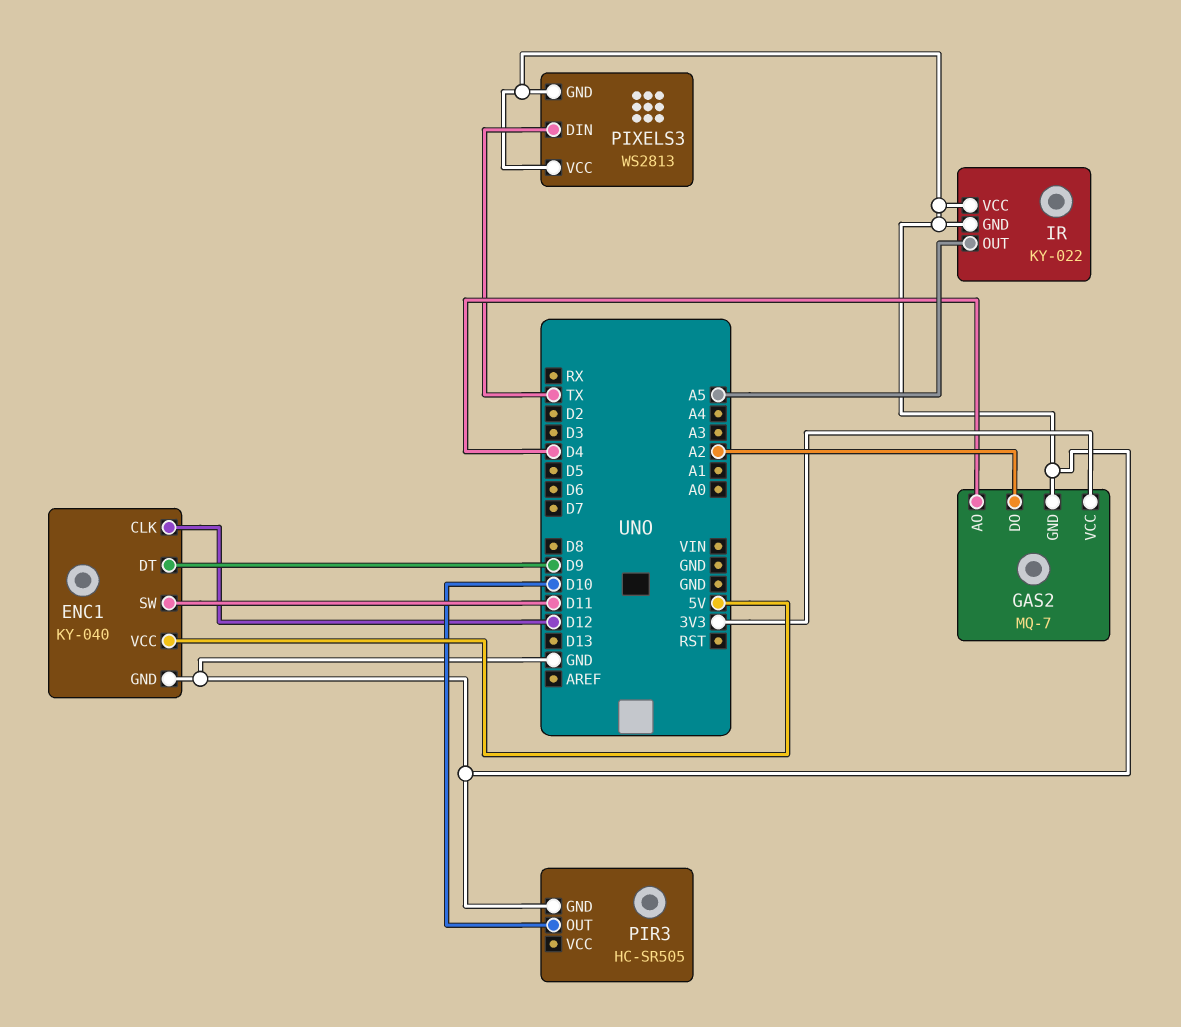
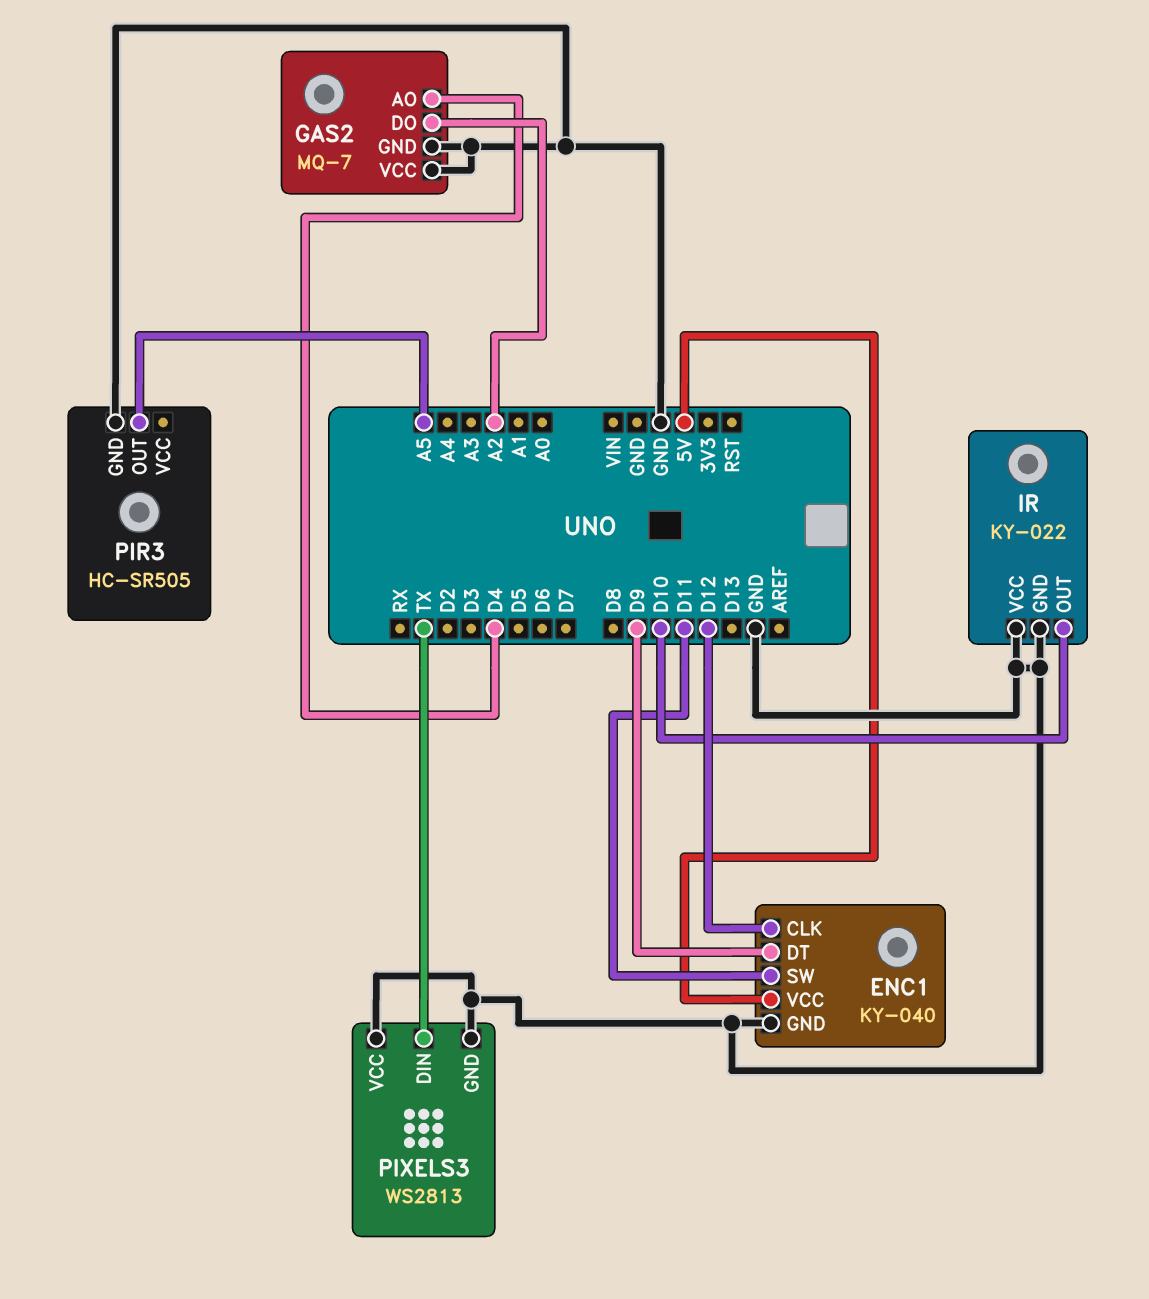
GAS2 pin VCC: 3V3 -> GND
IR pin OUT: A5 -> D10
PIR3 pin OUT: D10 -> A5

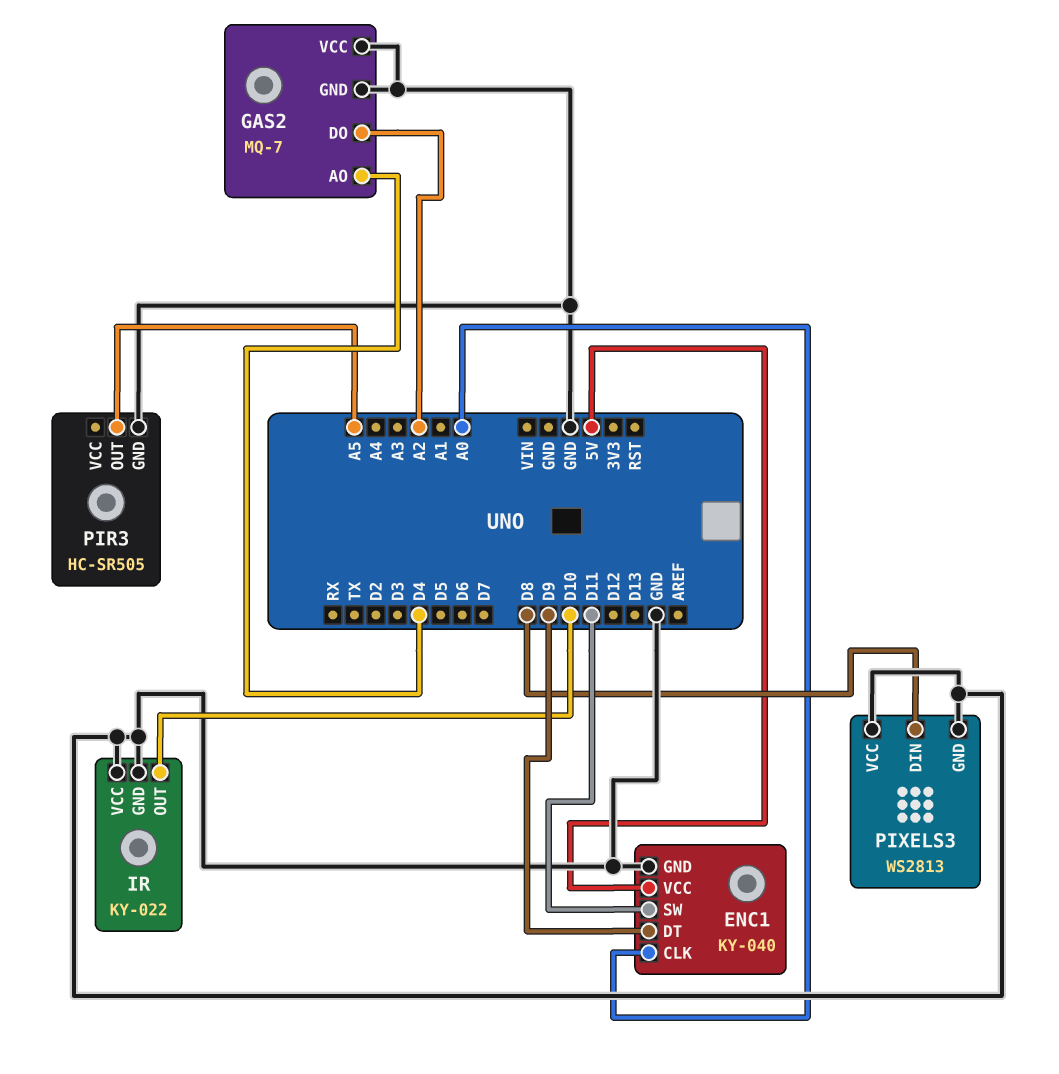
ENC1 pin CLK: D12 -> A0
PIXELS3 pin DIN: TX -> D8

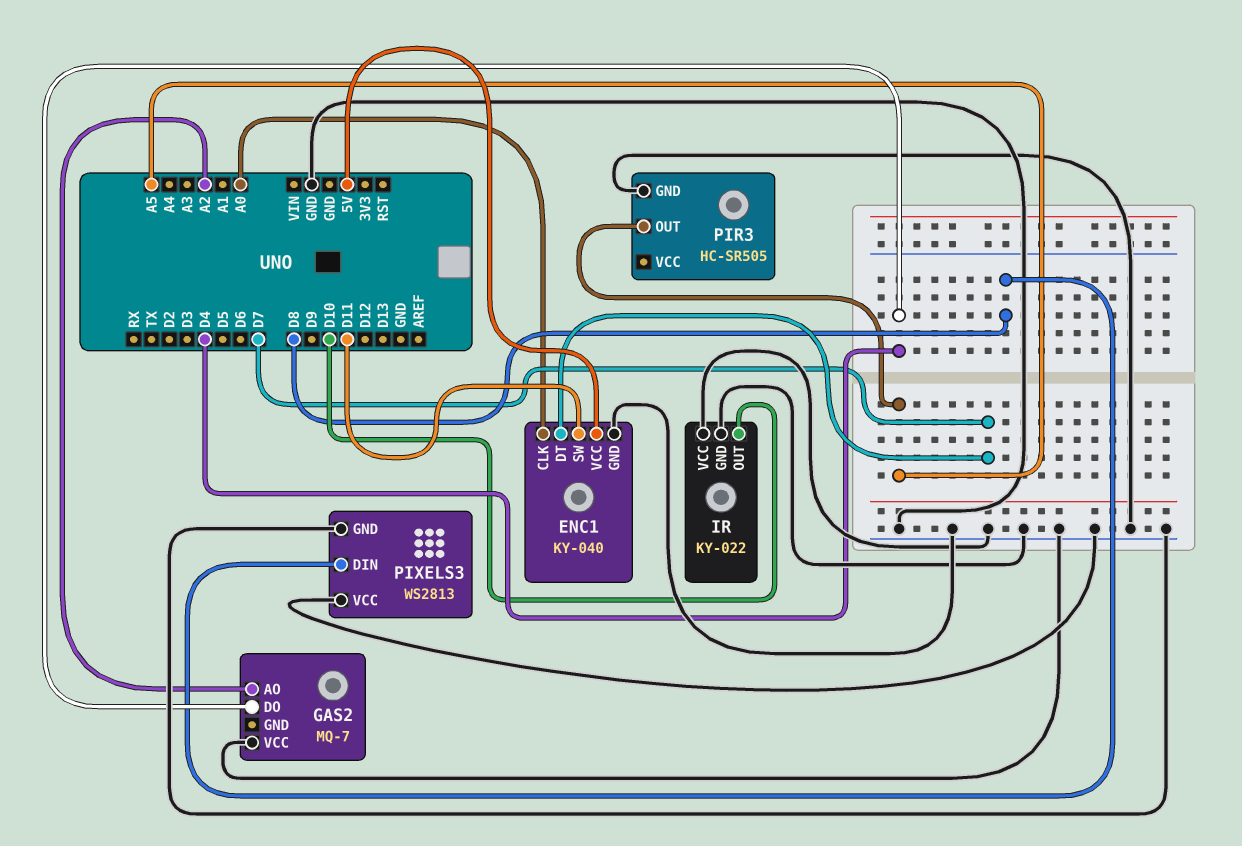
ENC1 pin DT: D9 -> D7
GAS2 pin AO: D4 -> A2
GAS2 pin DO: A2 -> D4
GAS2 pin GND: GND -> none

